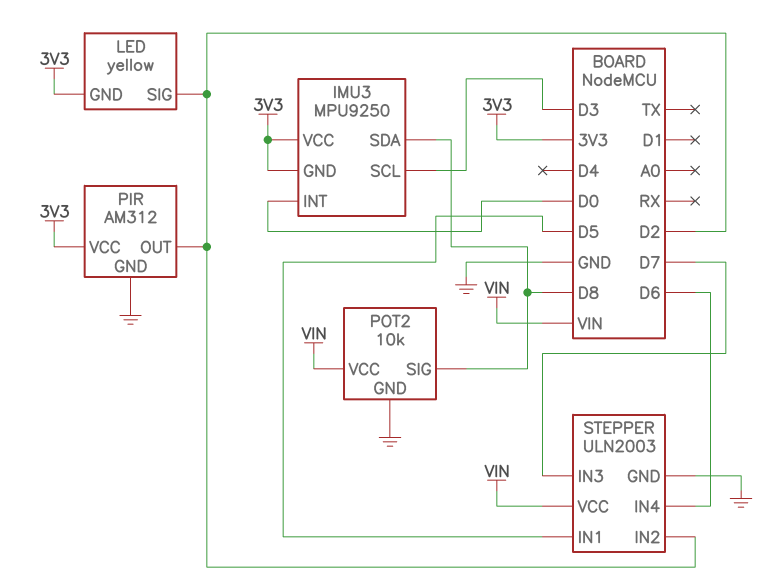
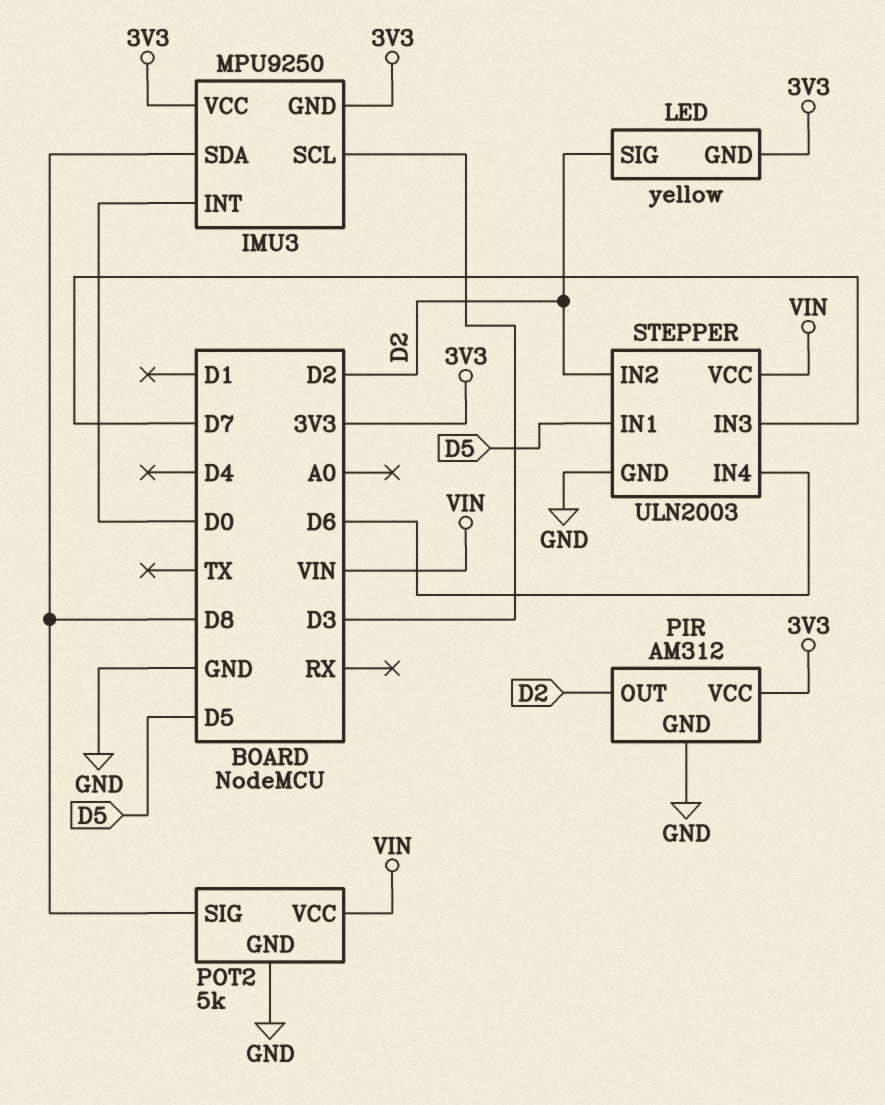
POT2: 10k -> 5k

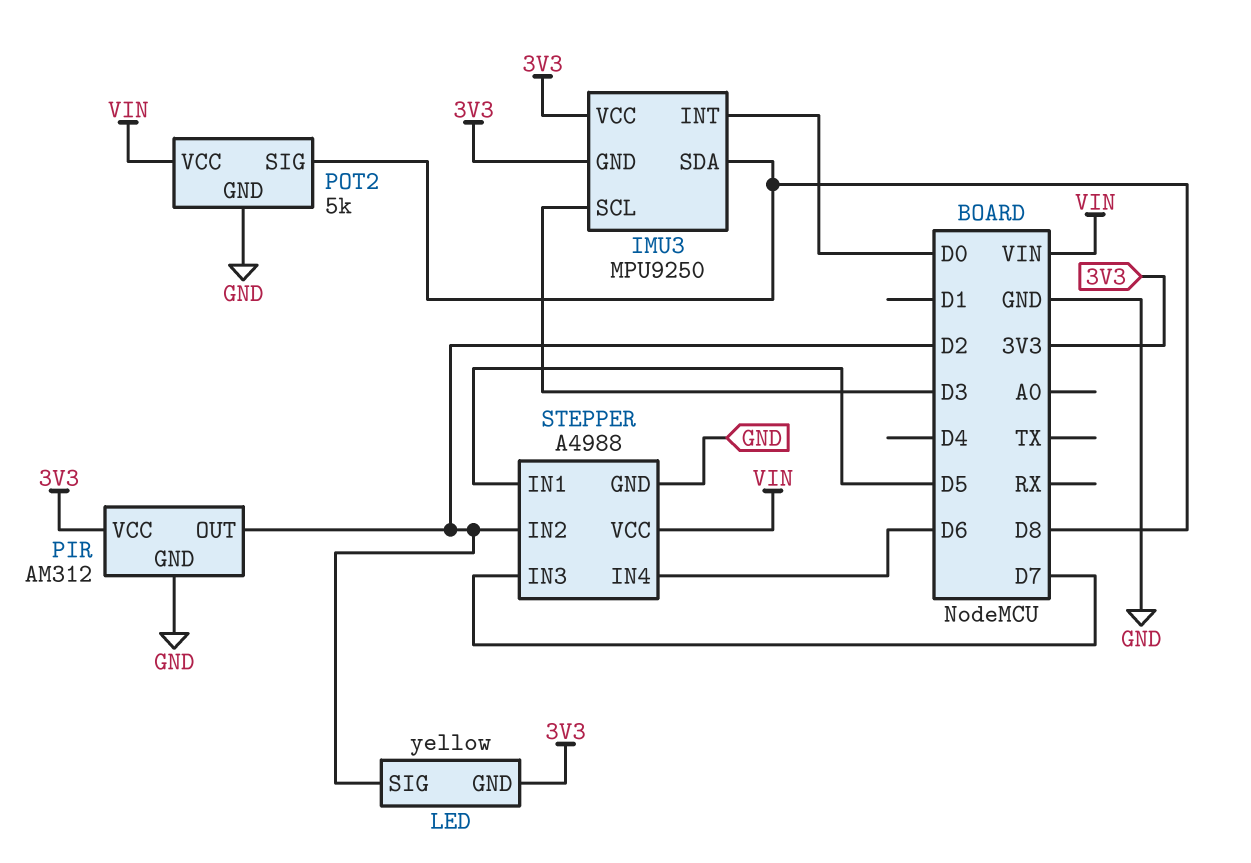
STEPPER: ULN2003 -> A4988

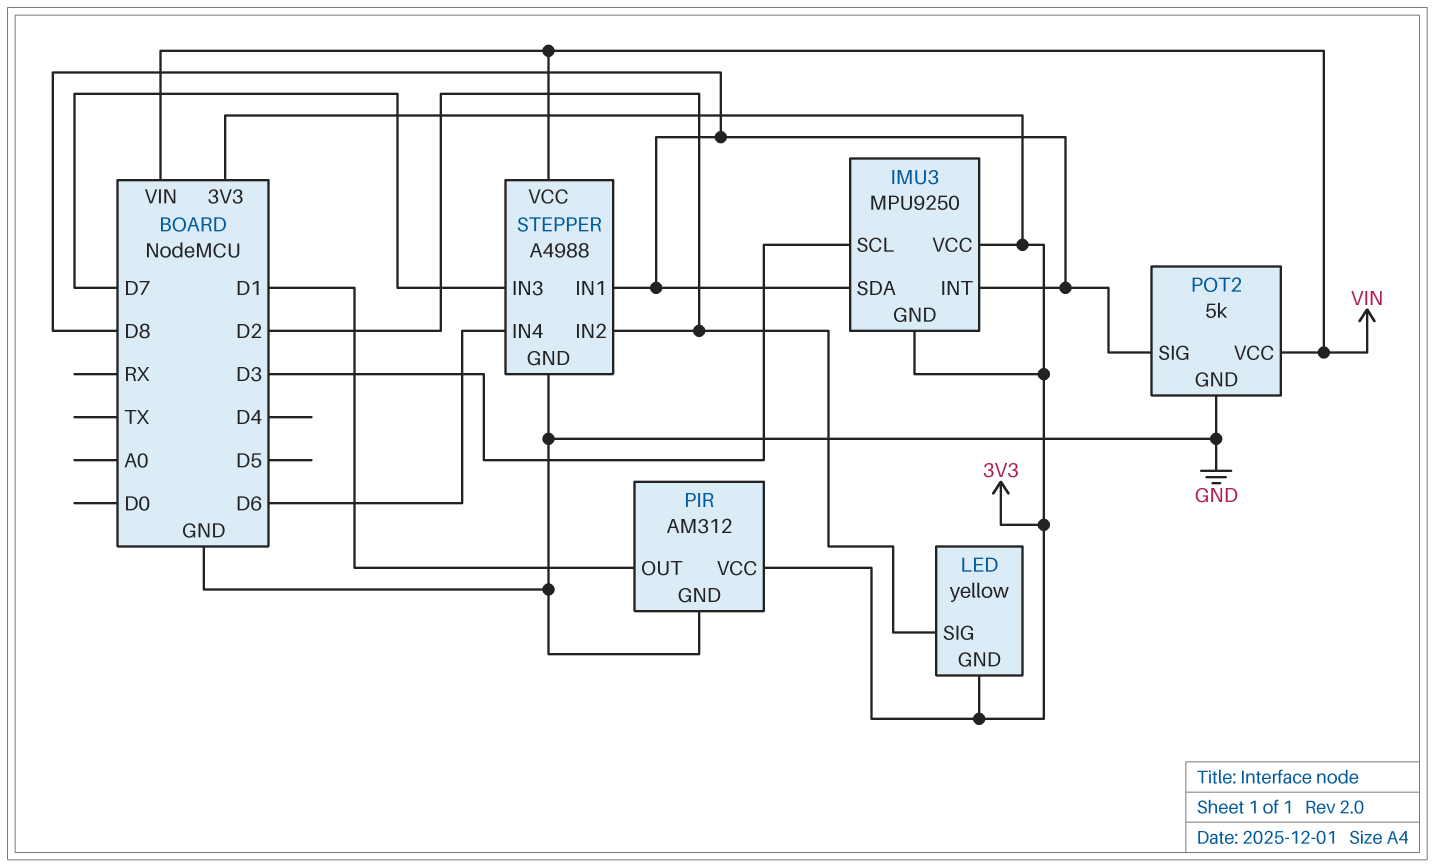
IMU3 pin INT: D0 -> D8
PIR pin OUT: D2 -> D1
STEPPER pin IN1: D5 -> D8

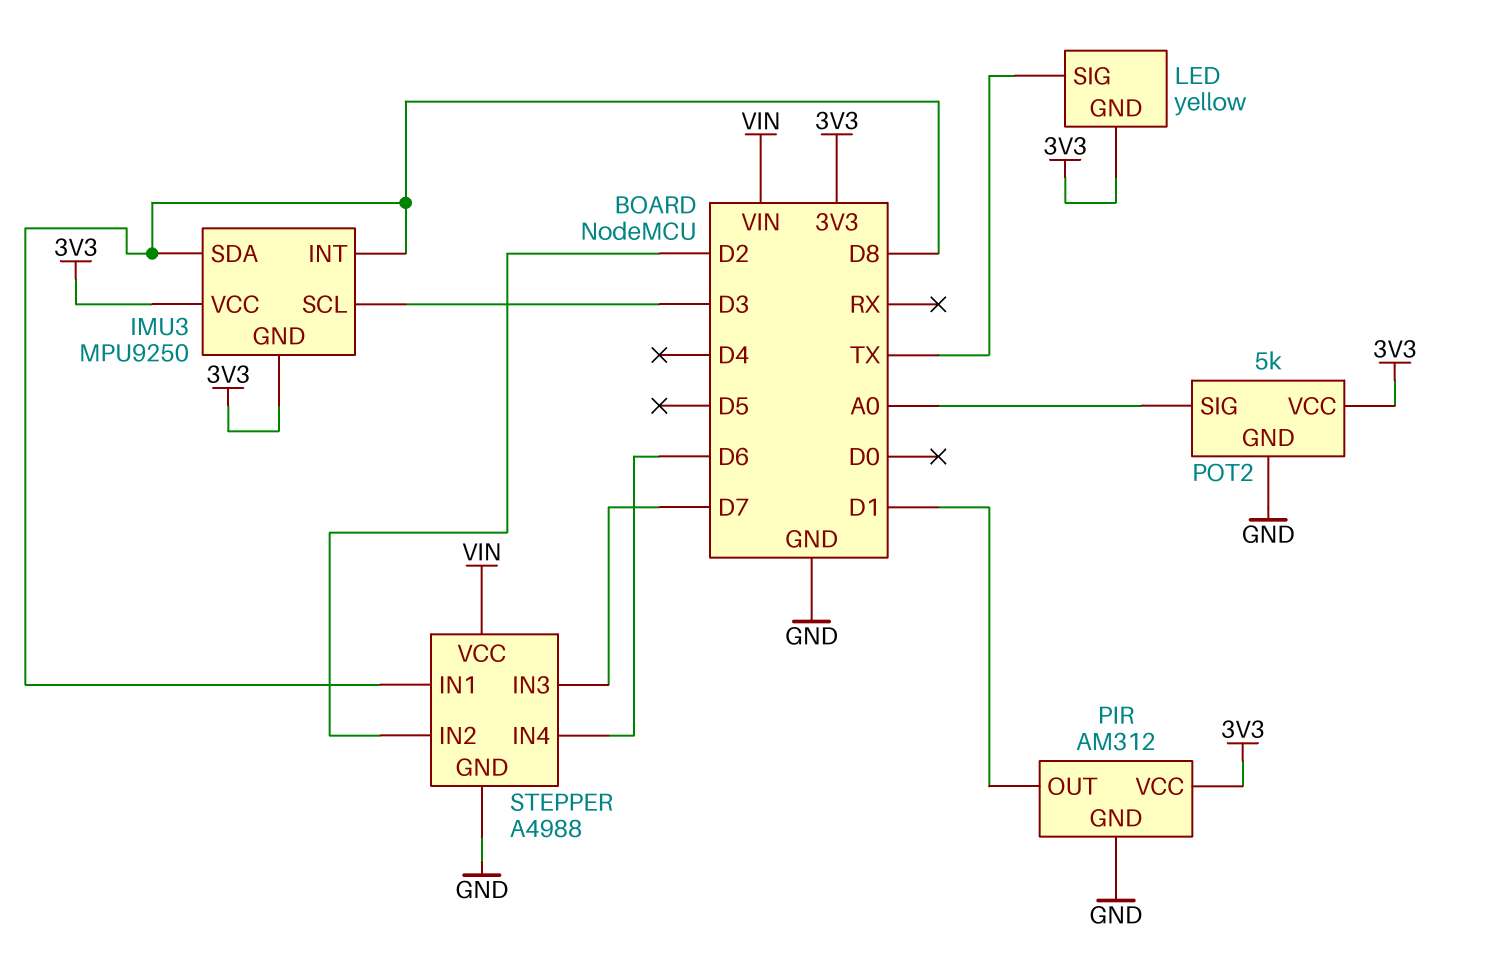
LED pin SIG: D2 -> TX
POT2 pin SIG: D8 -> A0
POT2 pin VCC: VIN -> 3V3

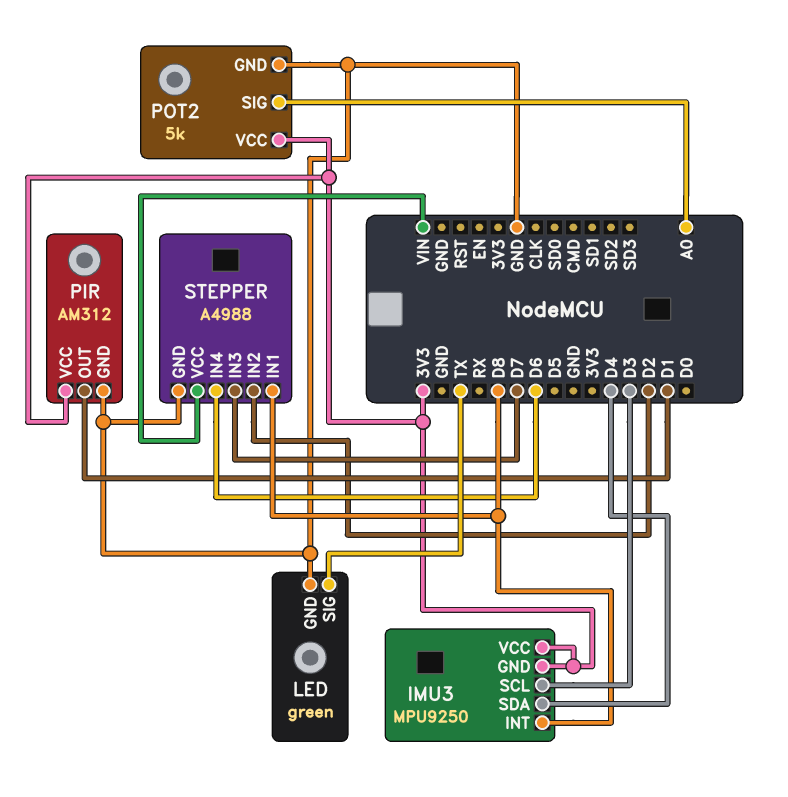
IMU3 pin SDA: D8 -> D4
LED: yellow -> green
LED pin GND: 3V3 -> GND

